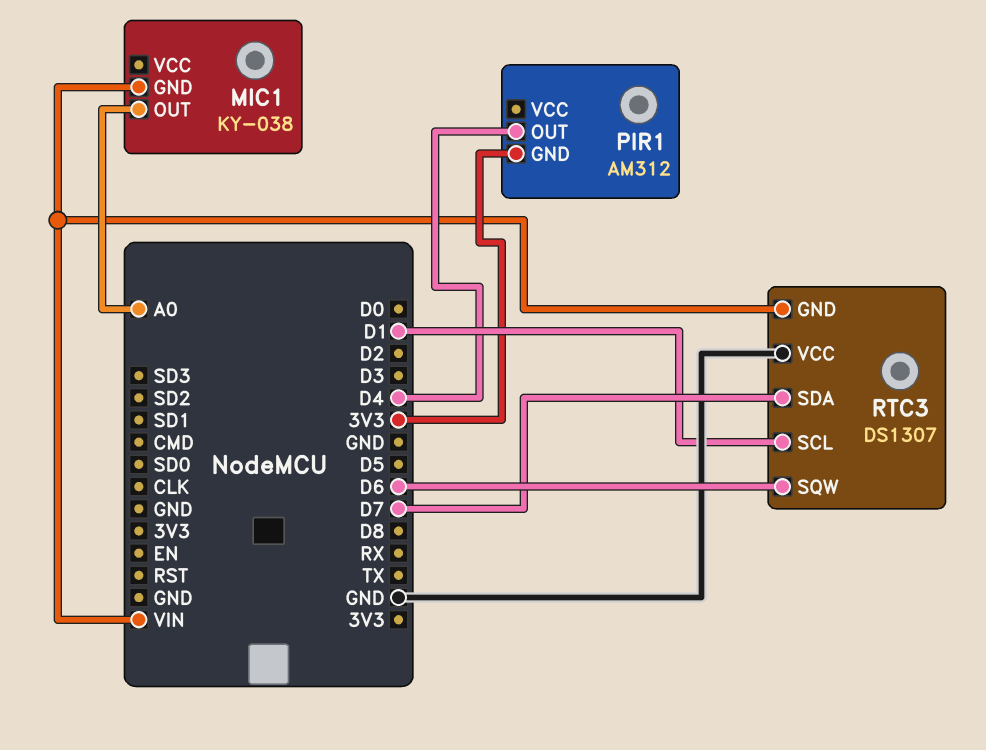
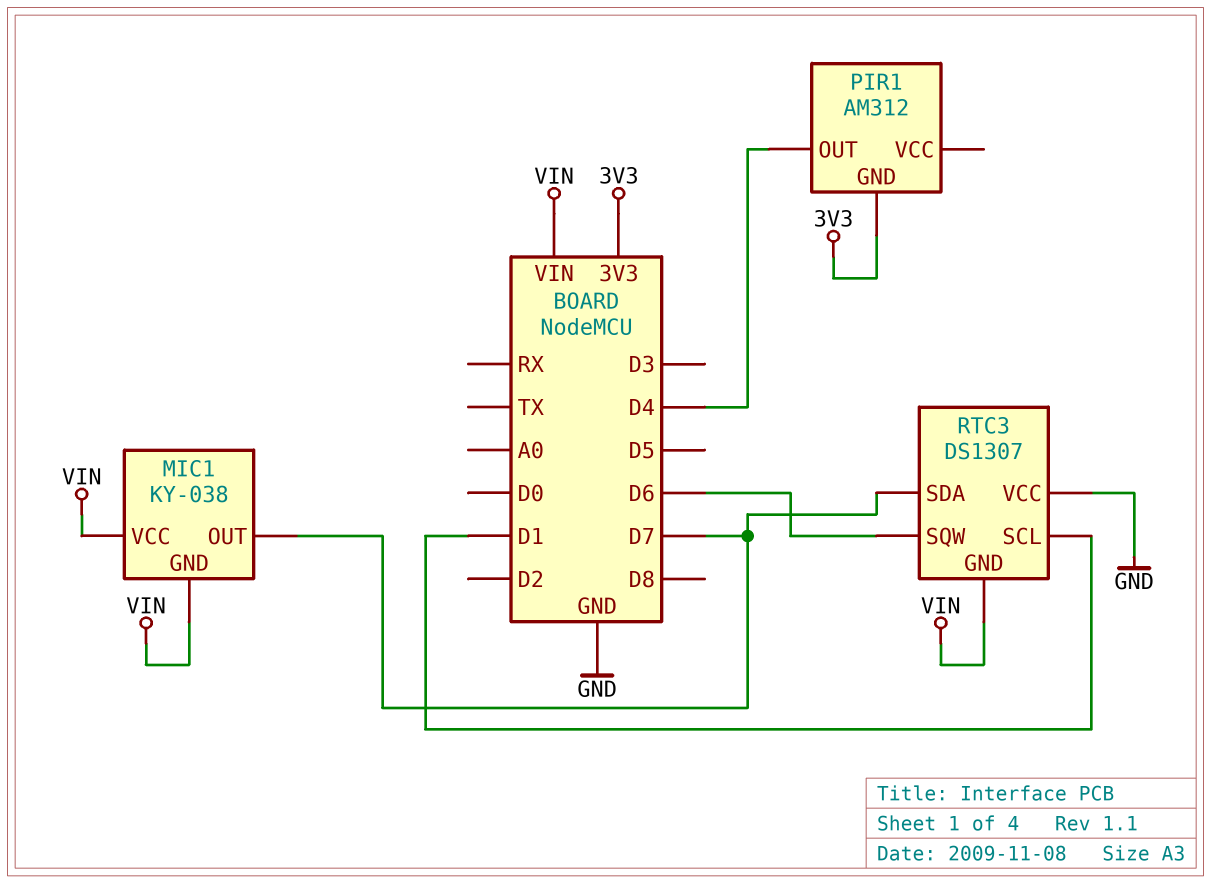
MIC1 pin OUT: A0 -> D7
MIC1 pin VCC: none -> VIN

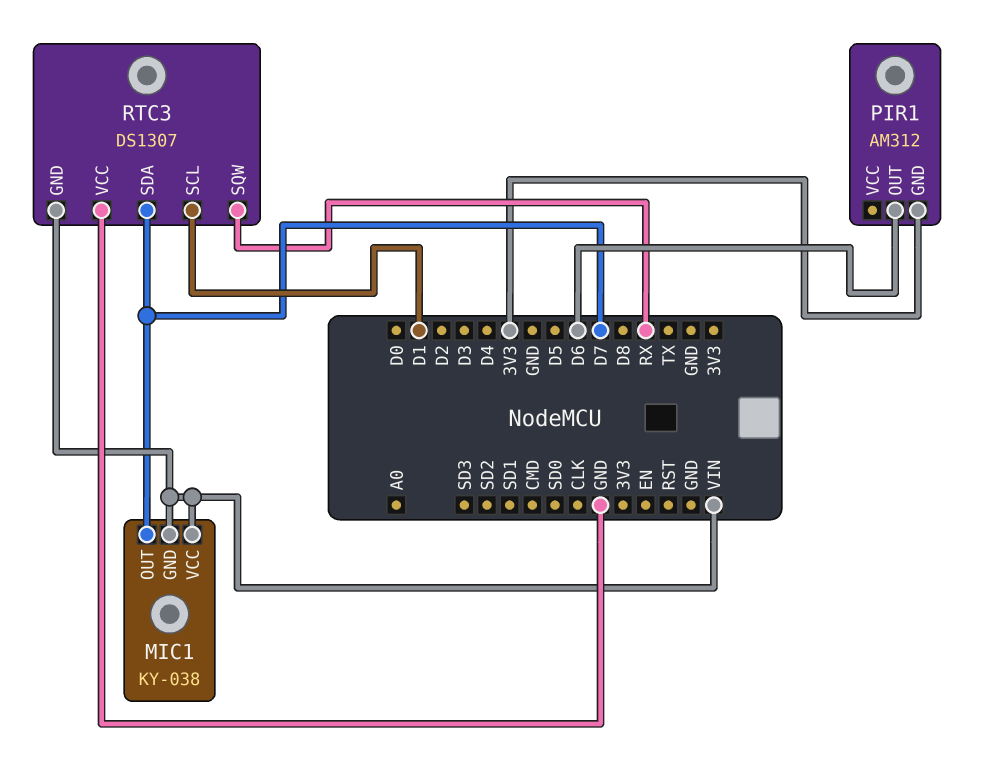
PIR1 pin OUT: D4 -> D6
RTC3 pin SQW: D6 -> RX

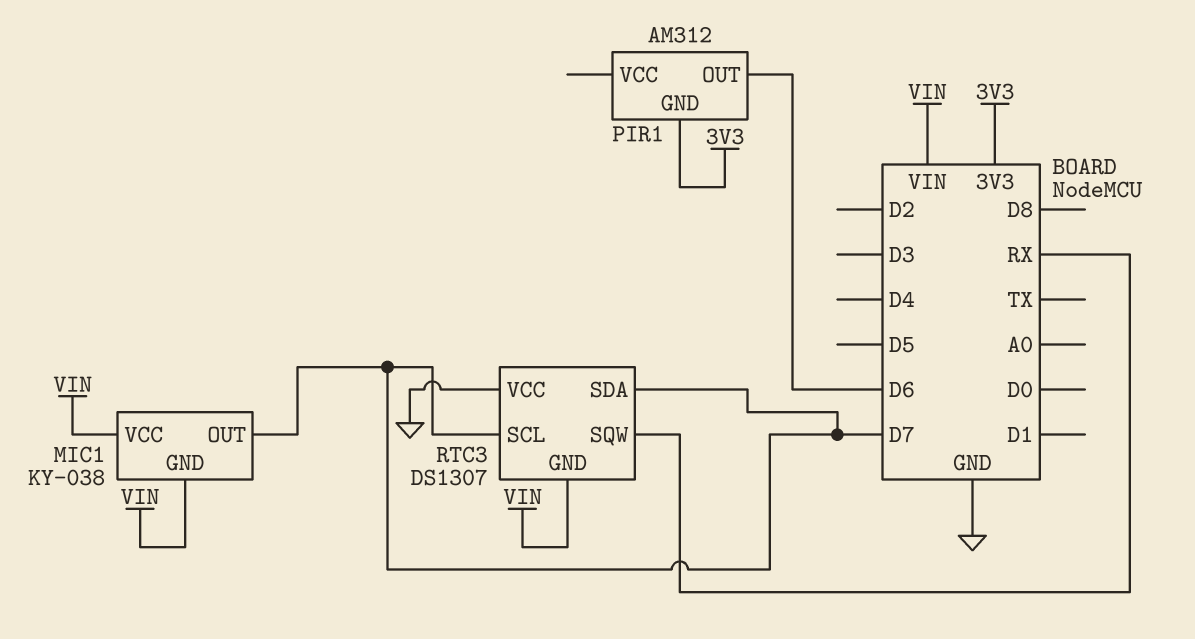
RTC3 pin SCL: D1 -> D7

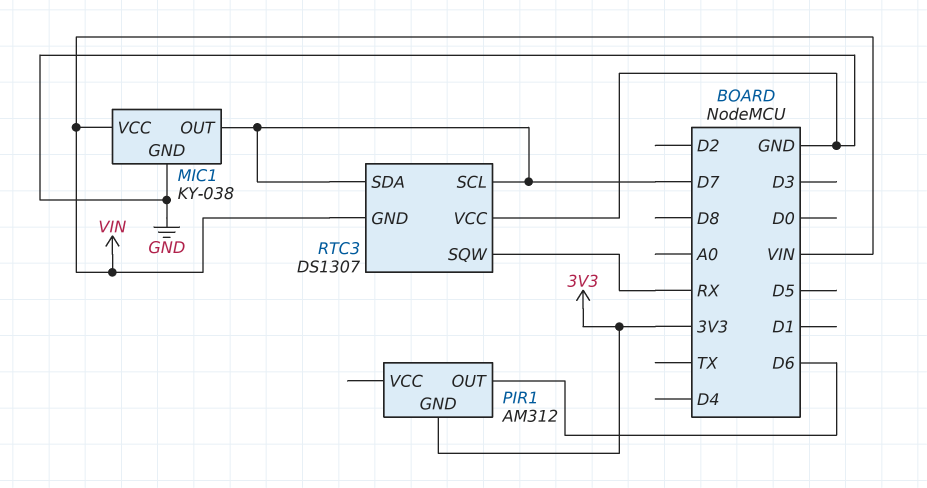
MIC1 pin GND: VIN -> GND

